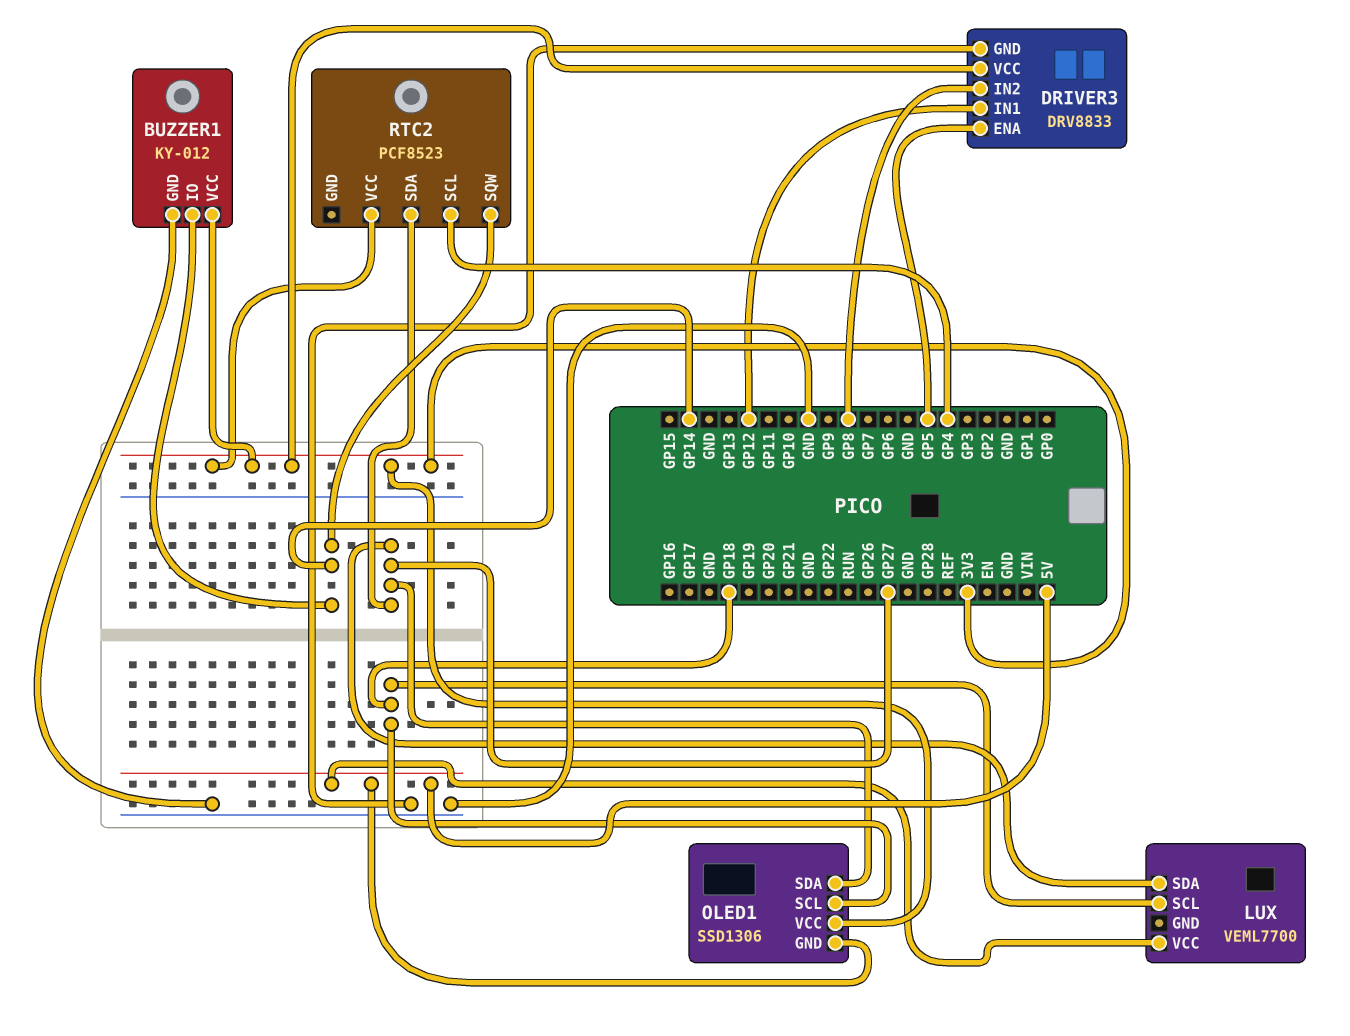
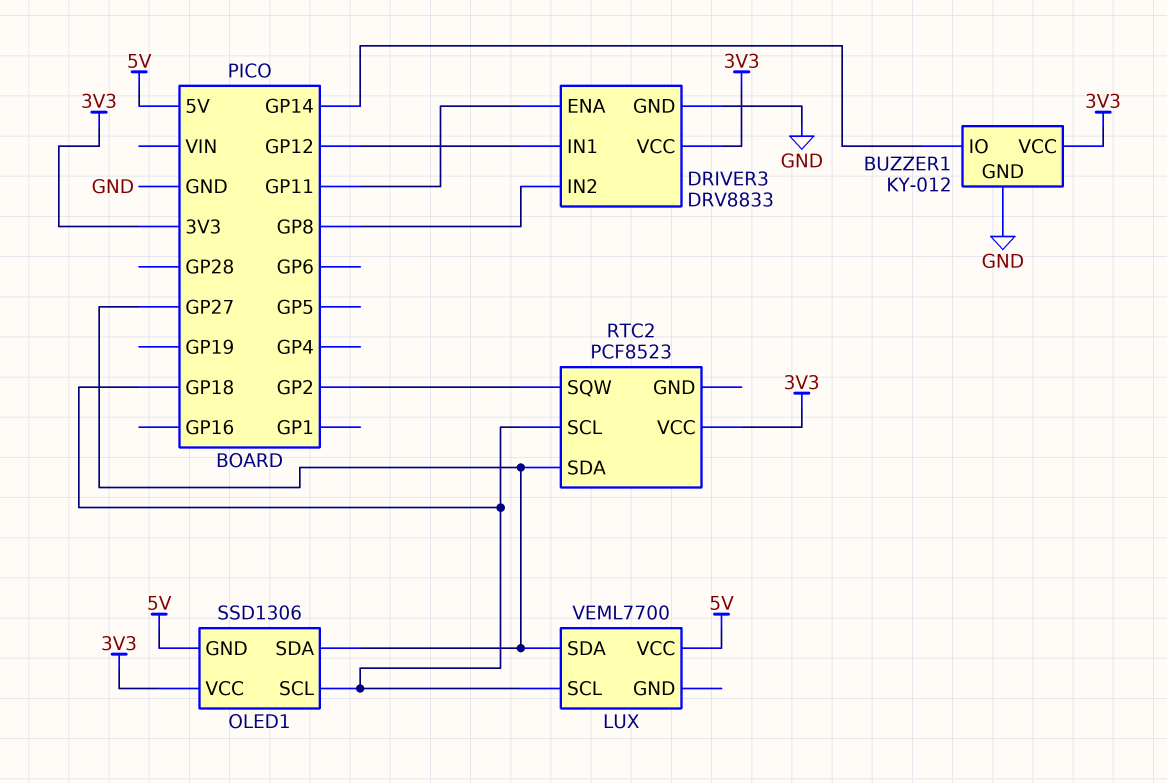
DRIVER3 pin ENA: GP5 -> GP11
RTC2 pin SCL: GP4 -> GP18
RTC2 pin SQW: GP14 -> GP2

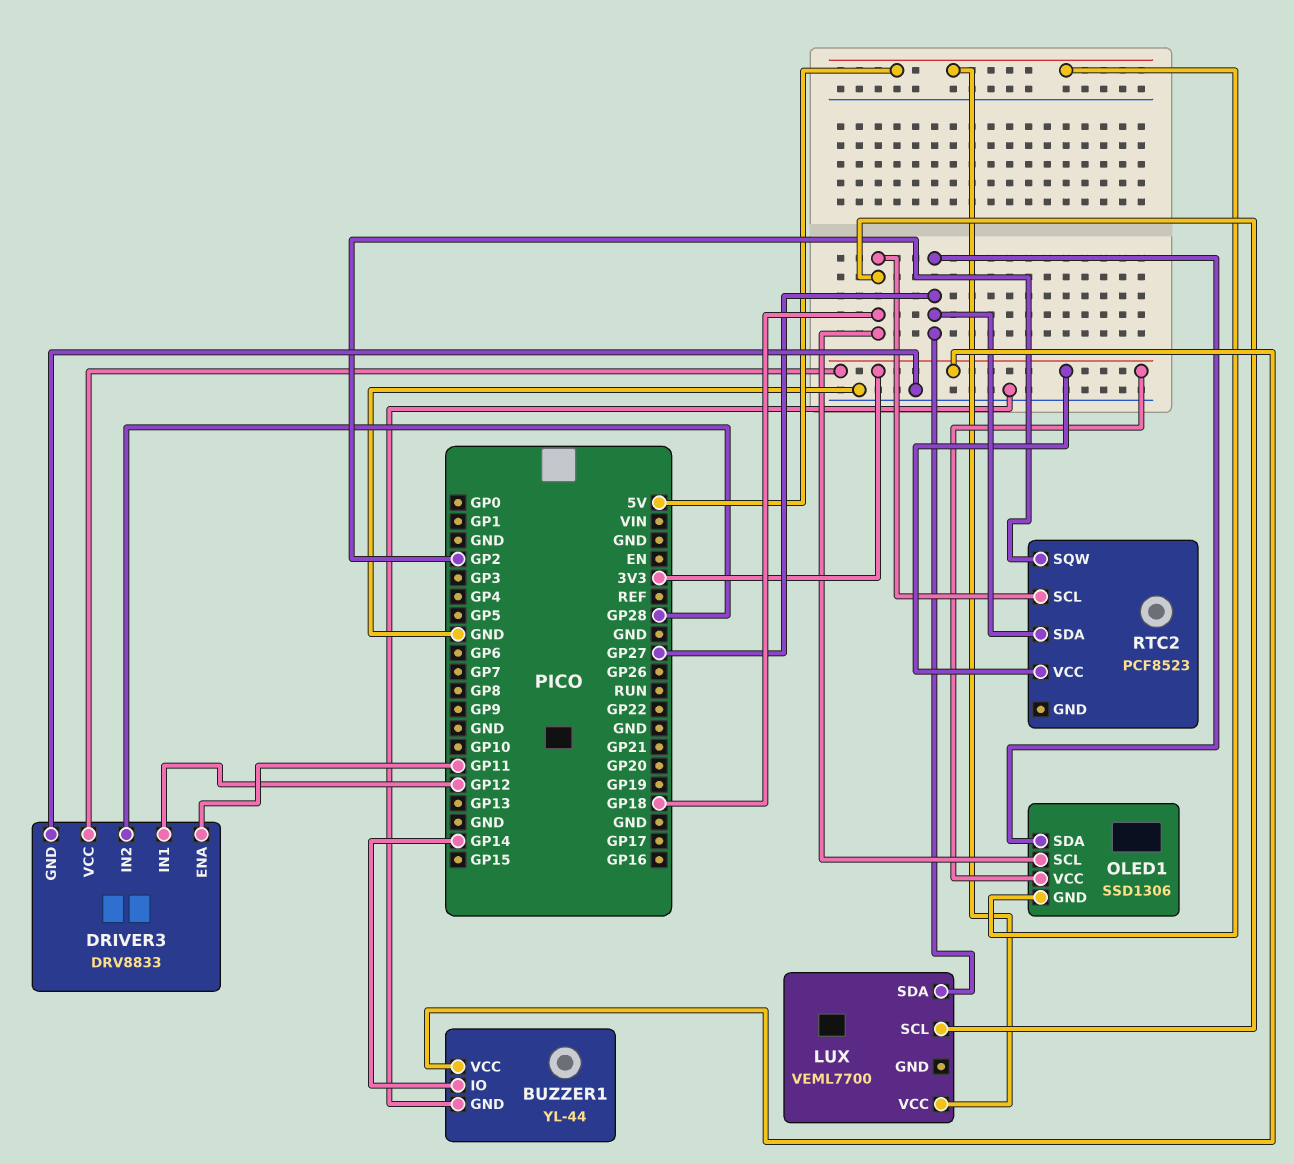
BUZZER1: KY-012 -> YL-44
DRIVER3 pin IN2: GP8 -> GP28

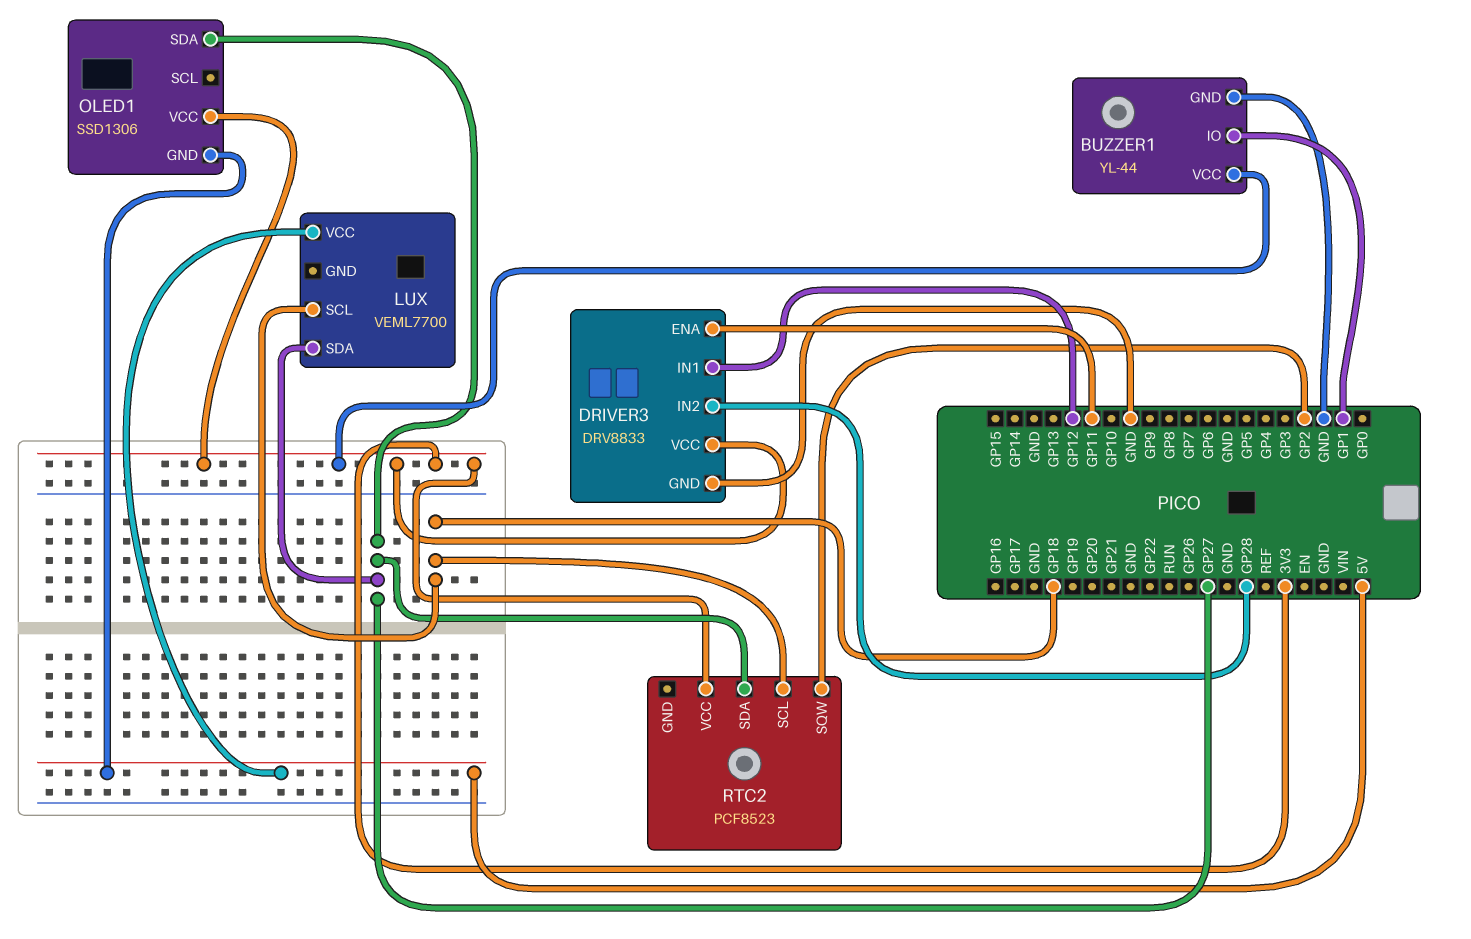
BUZZER1 pin IO: GP14 -> GP1
OLED1 pin SCL: GP18 -> none

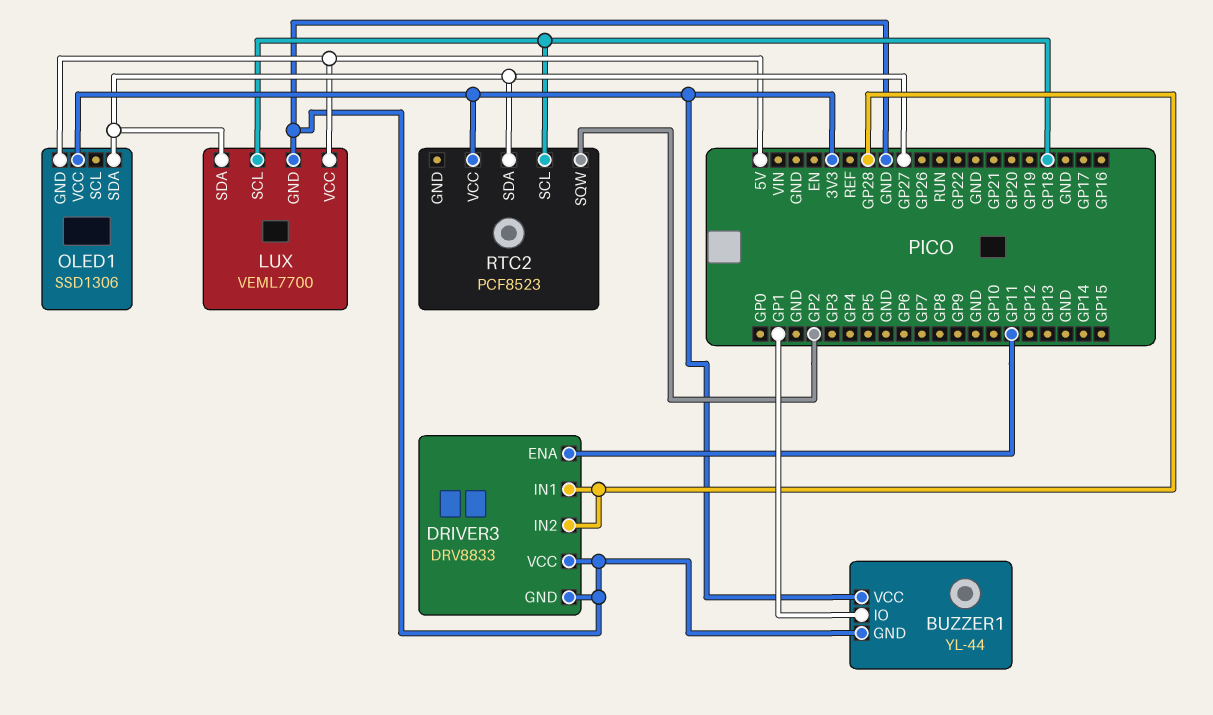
DRIVER3 pin IN1: GP12 -> GP28
DRIVER3 pin VCC: 3V3 -> GND
LUX pin GND: none -> GND

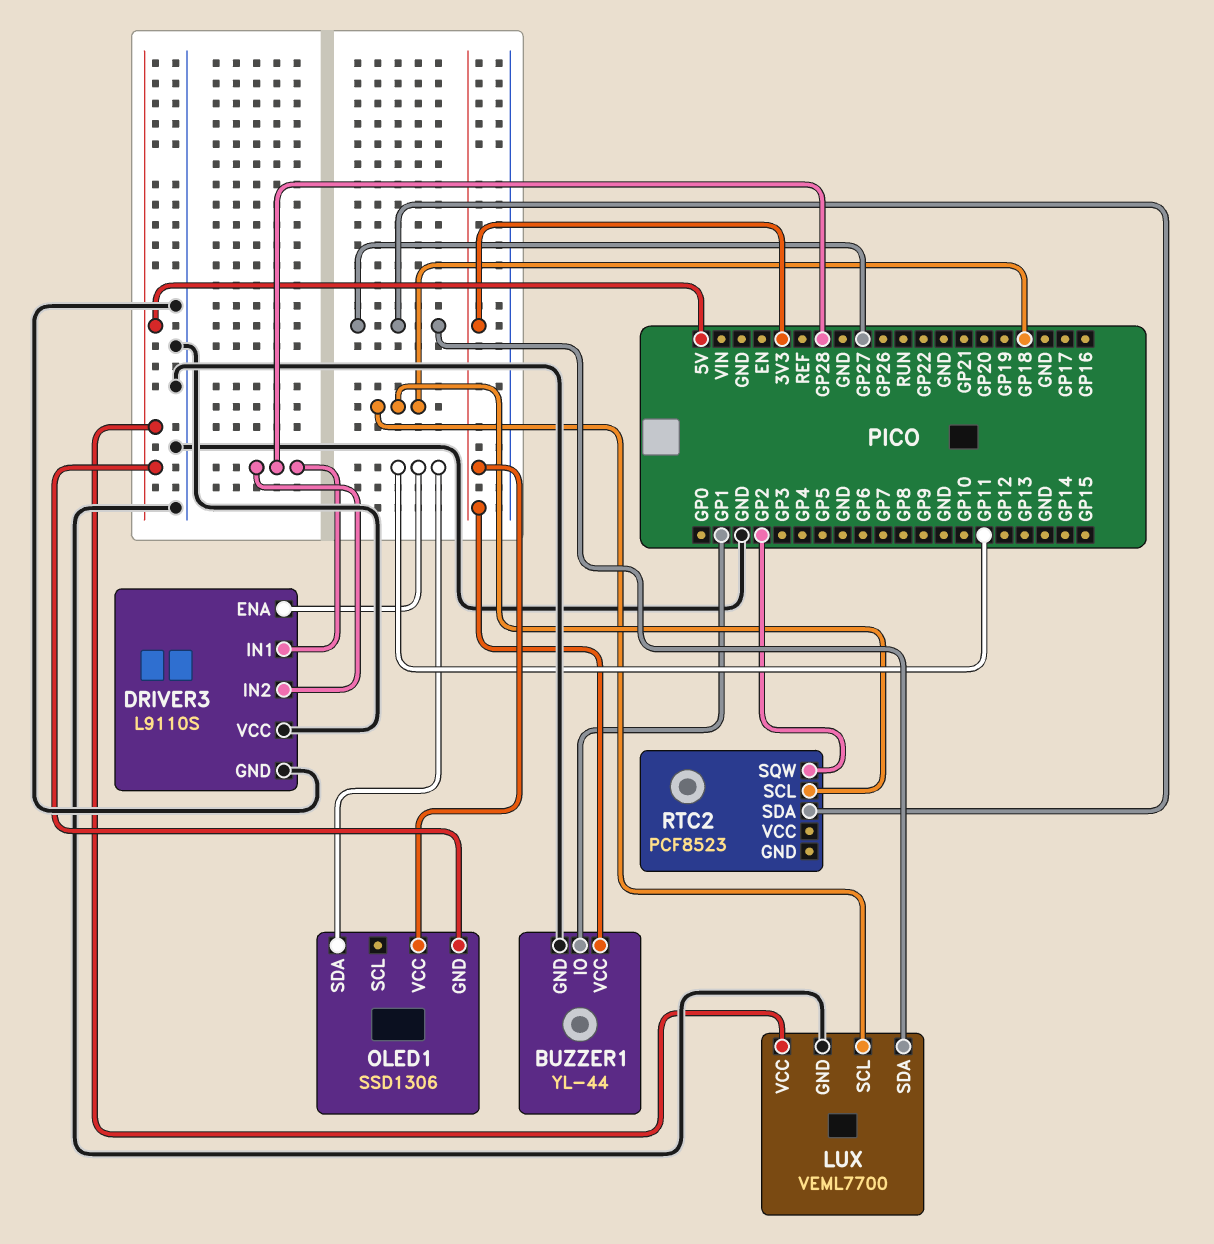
DRIVER3: DRV8833 -> L9110S
OLED1 pin SDA: GP27 -> GP11
RTC2 pin VCC: 3V3 -> none

